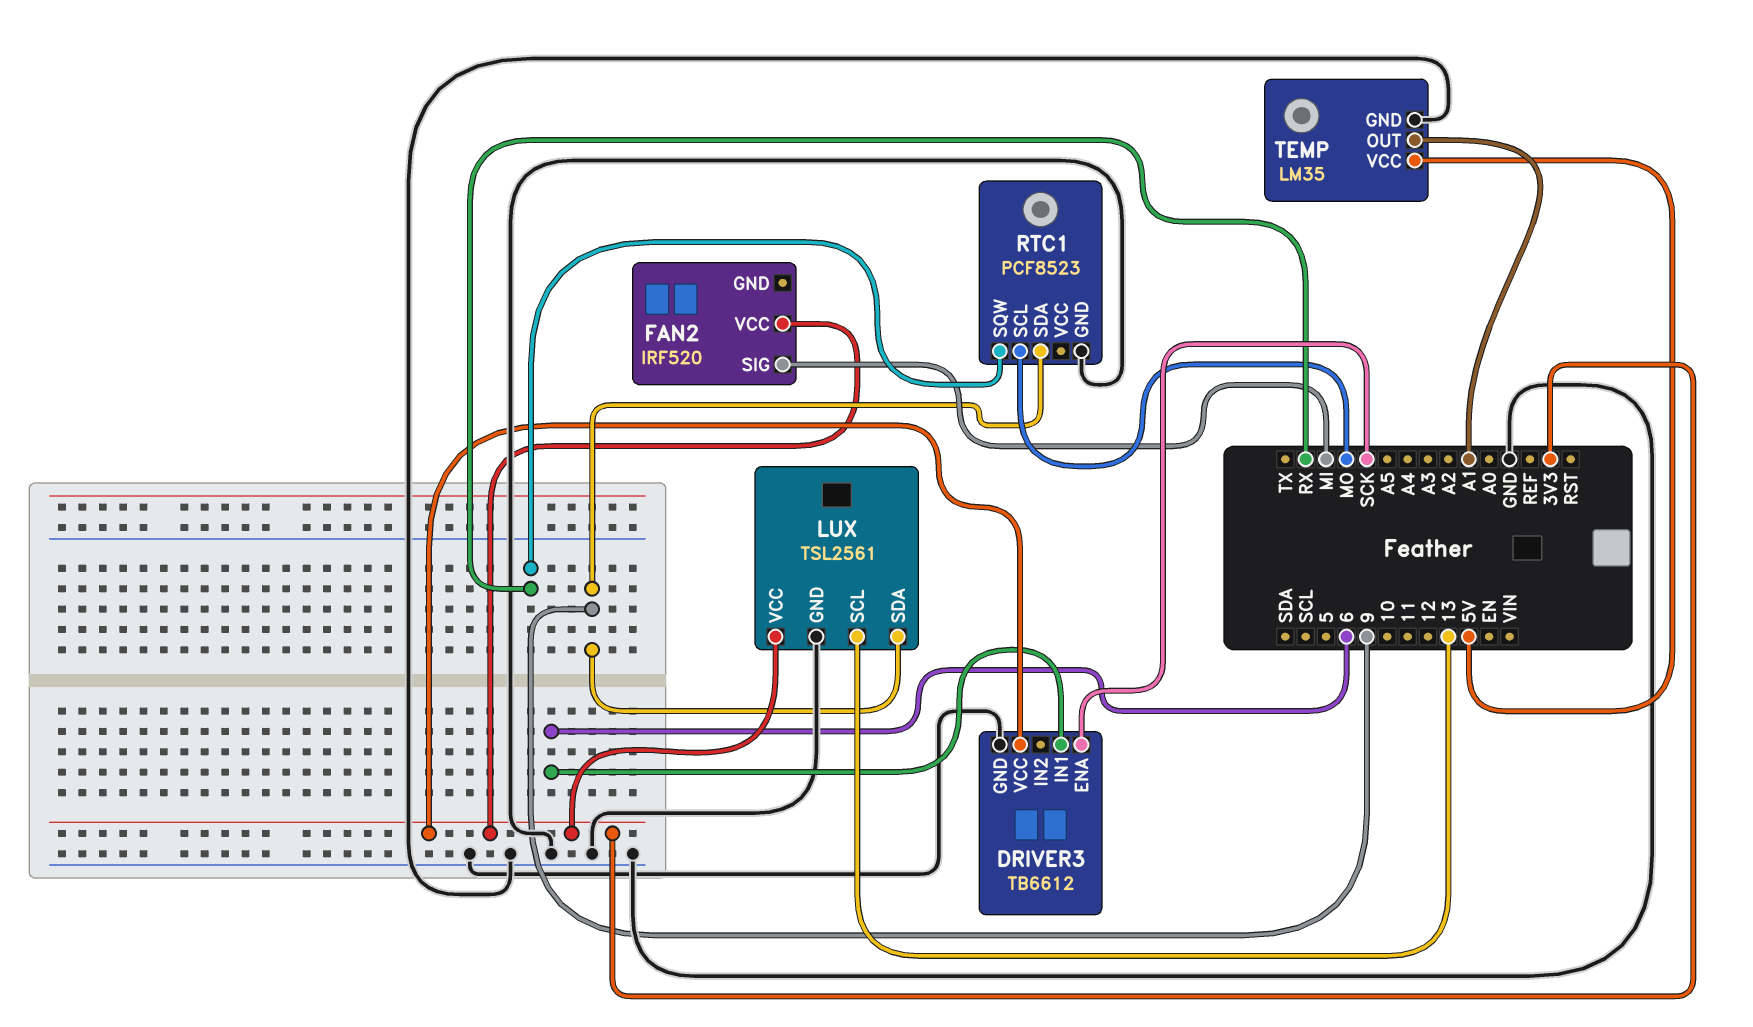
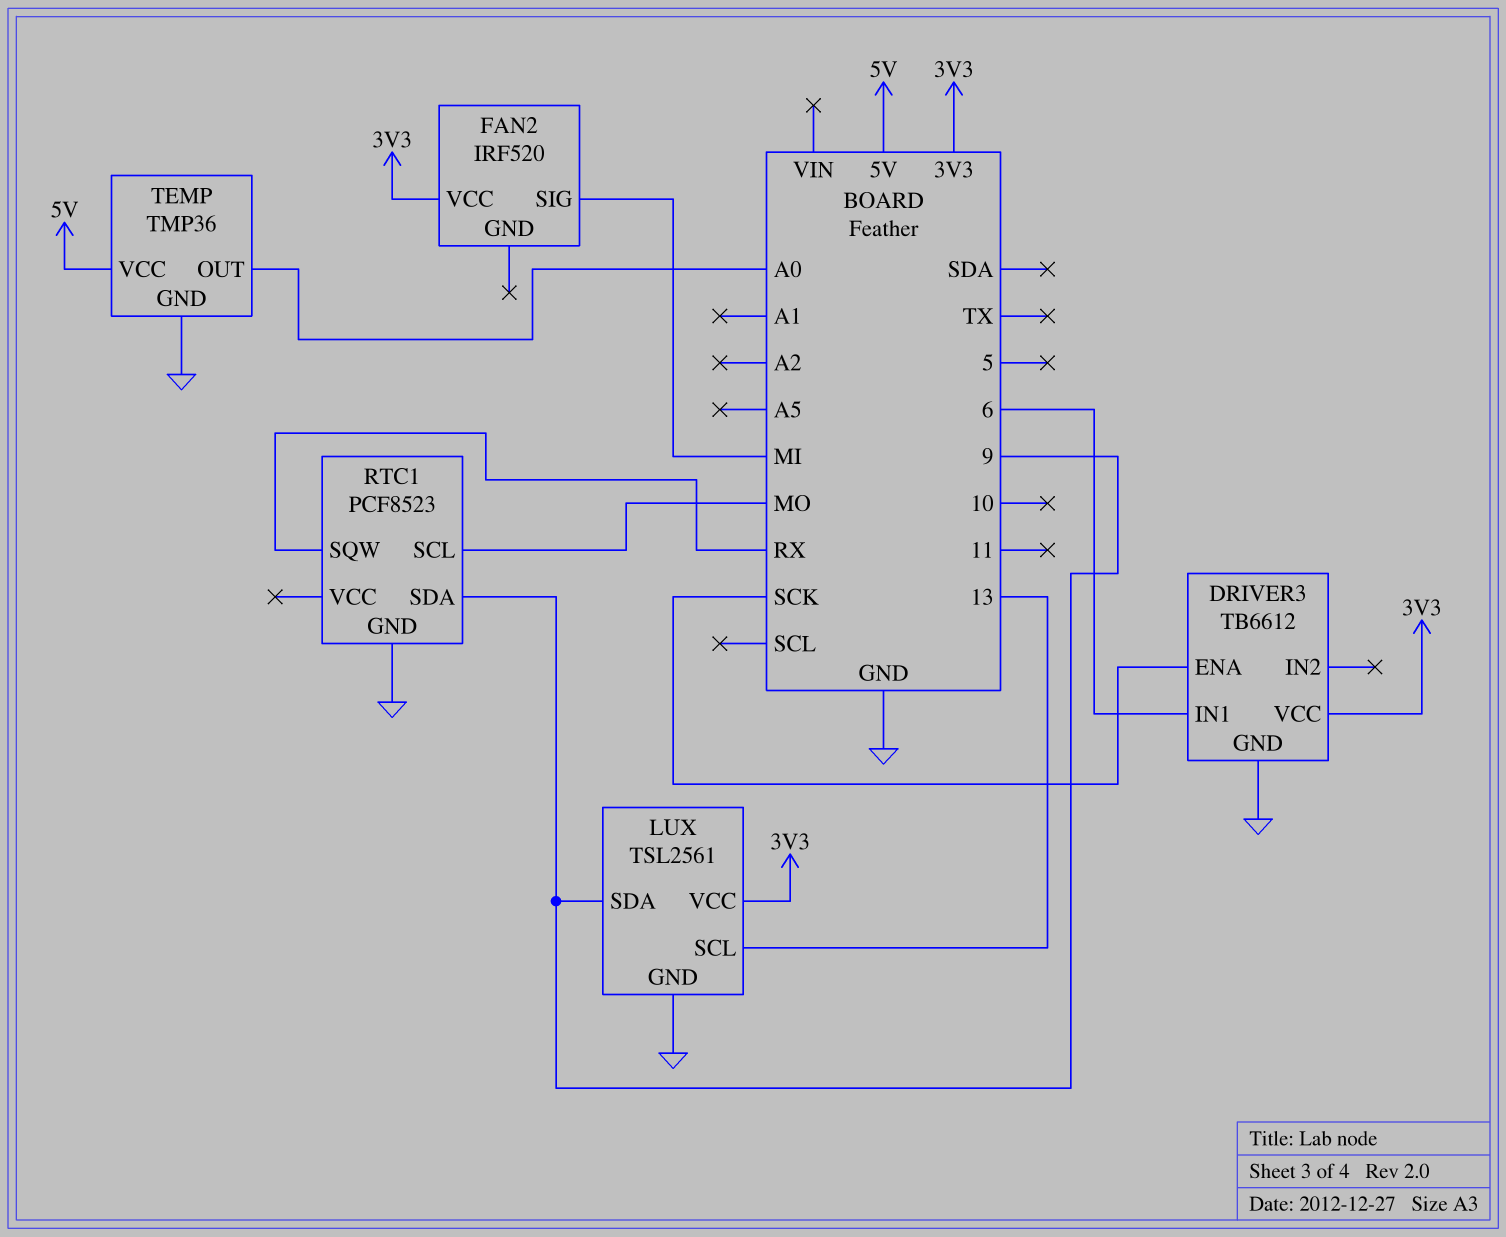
TEMP: LM35 -> TMP36
TEMP pin OUT: A1 -> A0

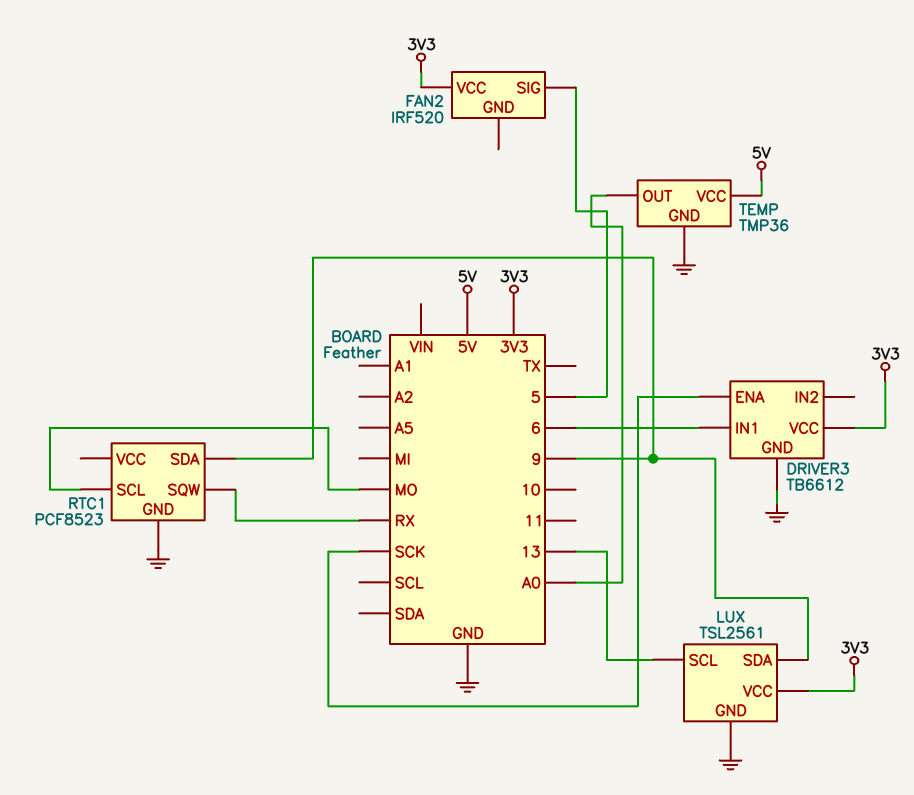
FAN2 pin SIG: MI -> 5

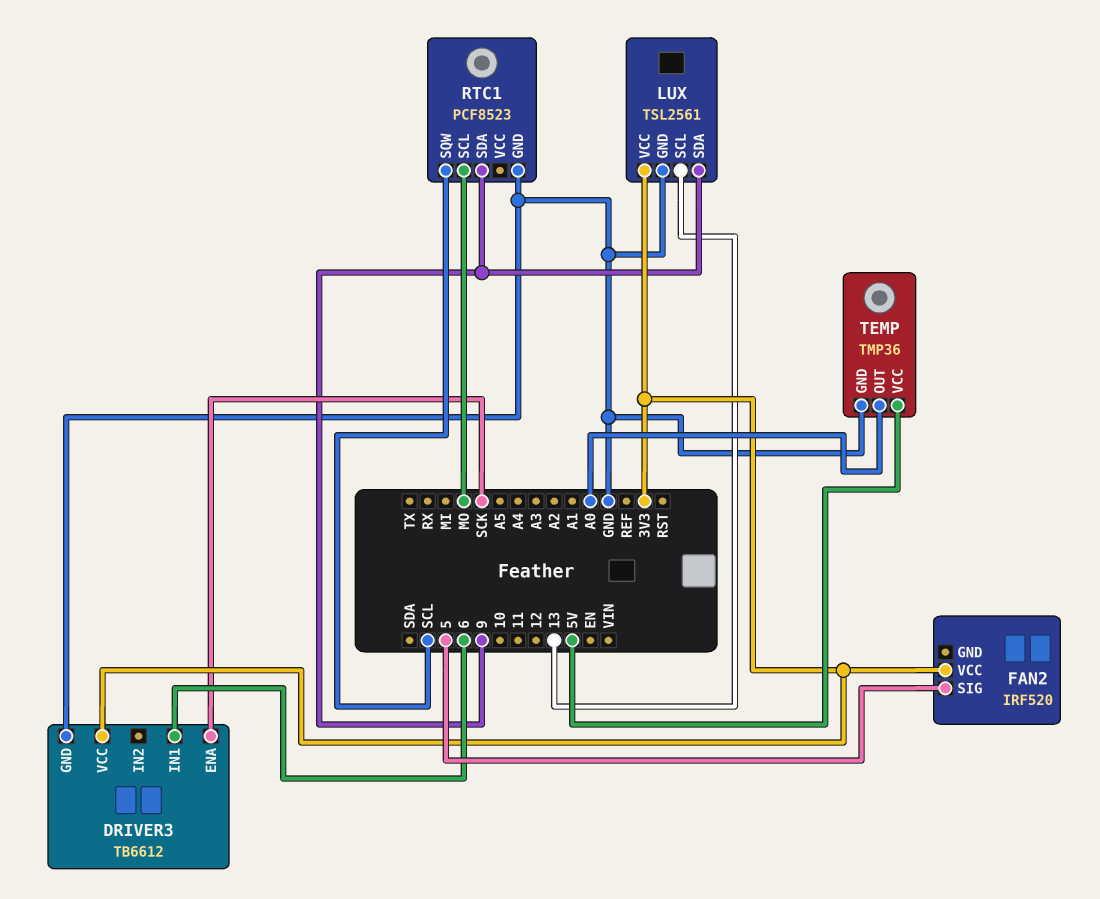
RTC1 pin SQW: RX -> SCL

